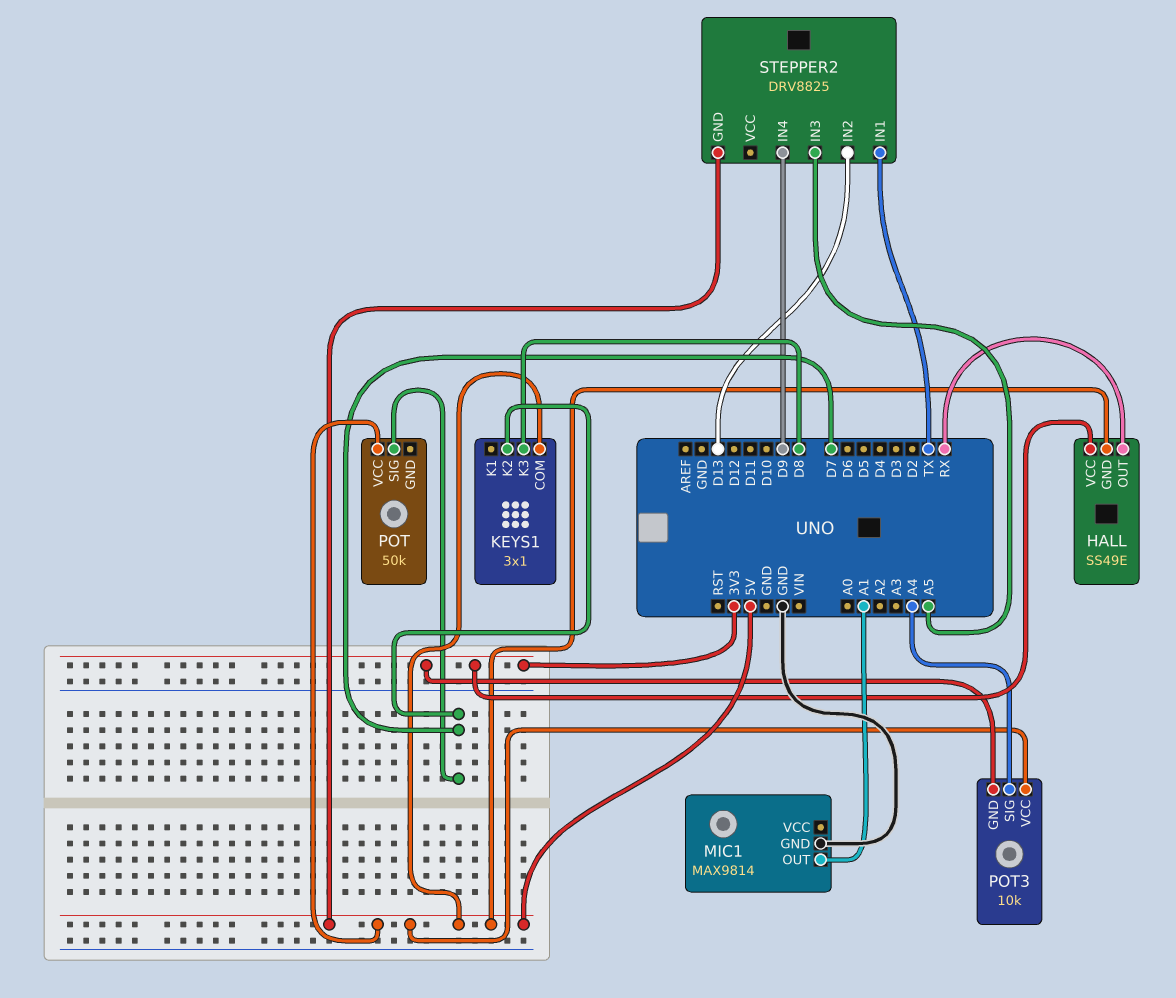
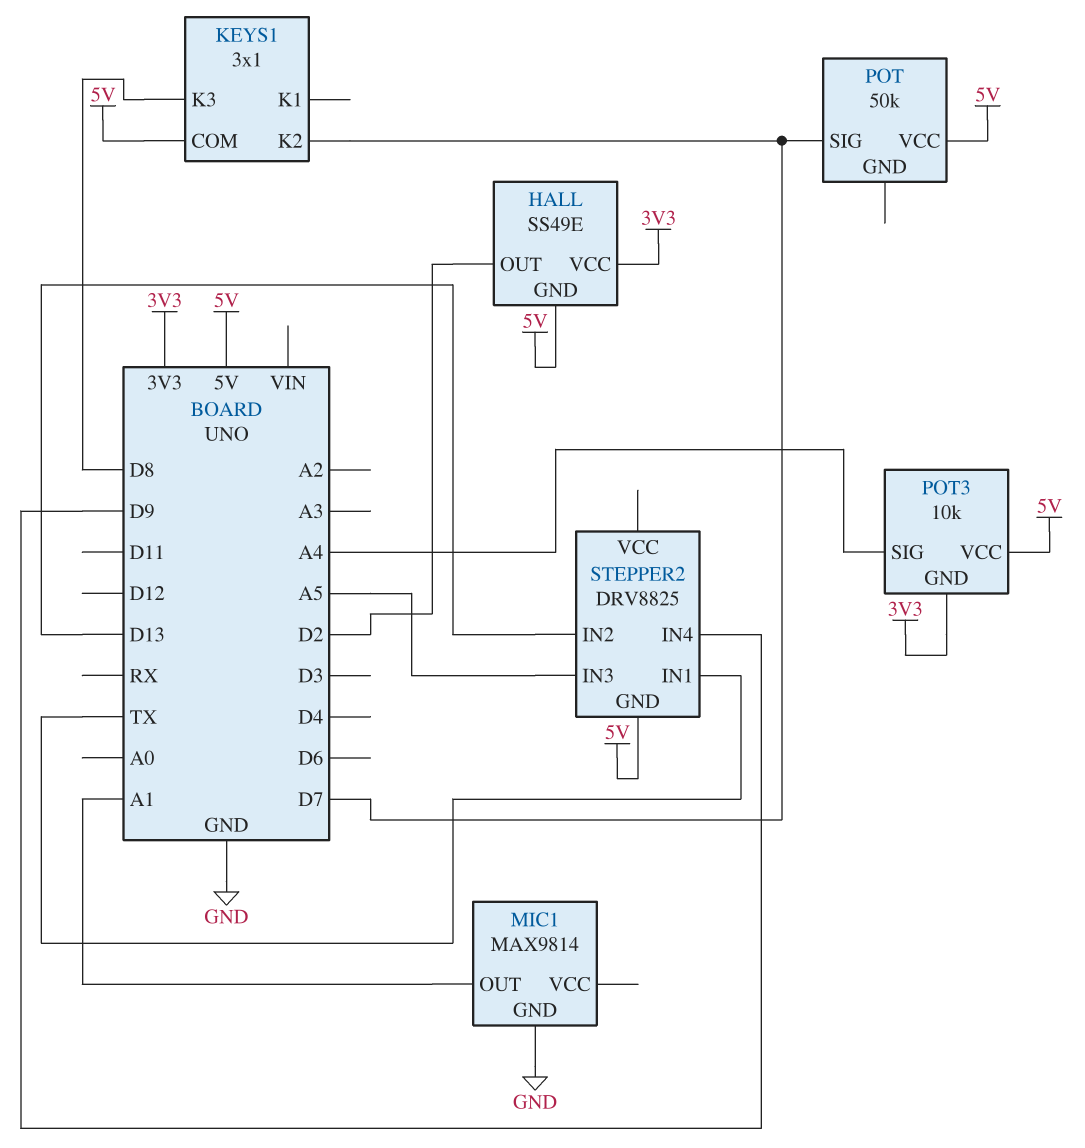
HALL pin OUT: RX -> D2

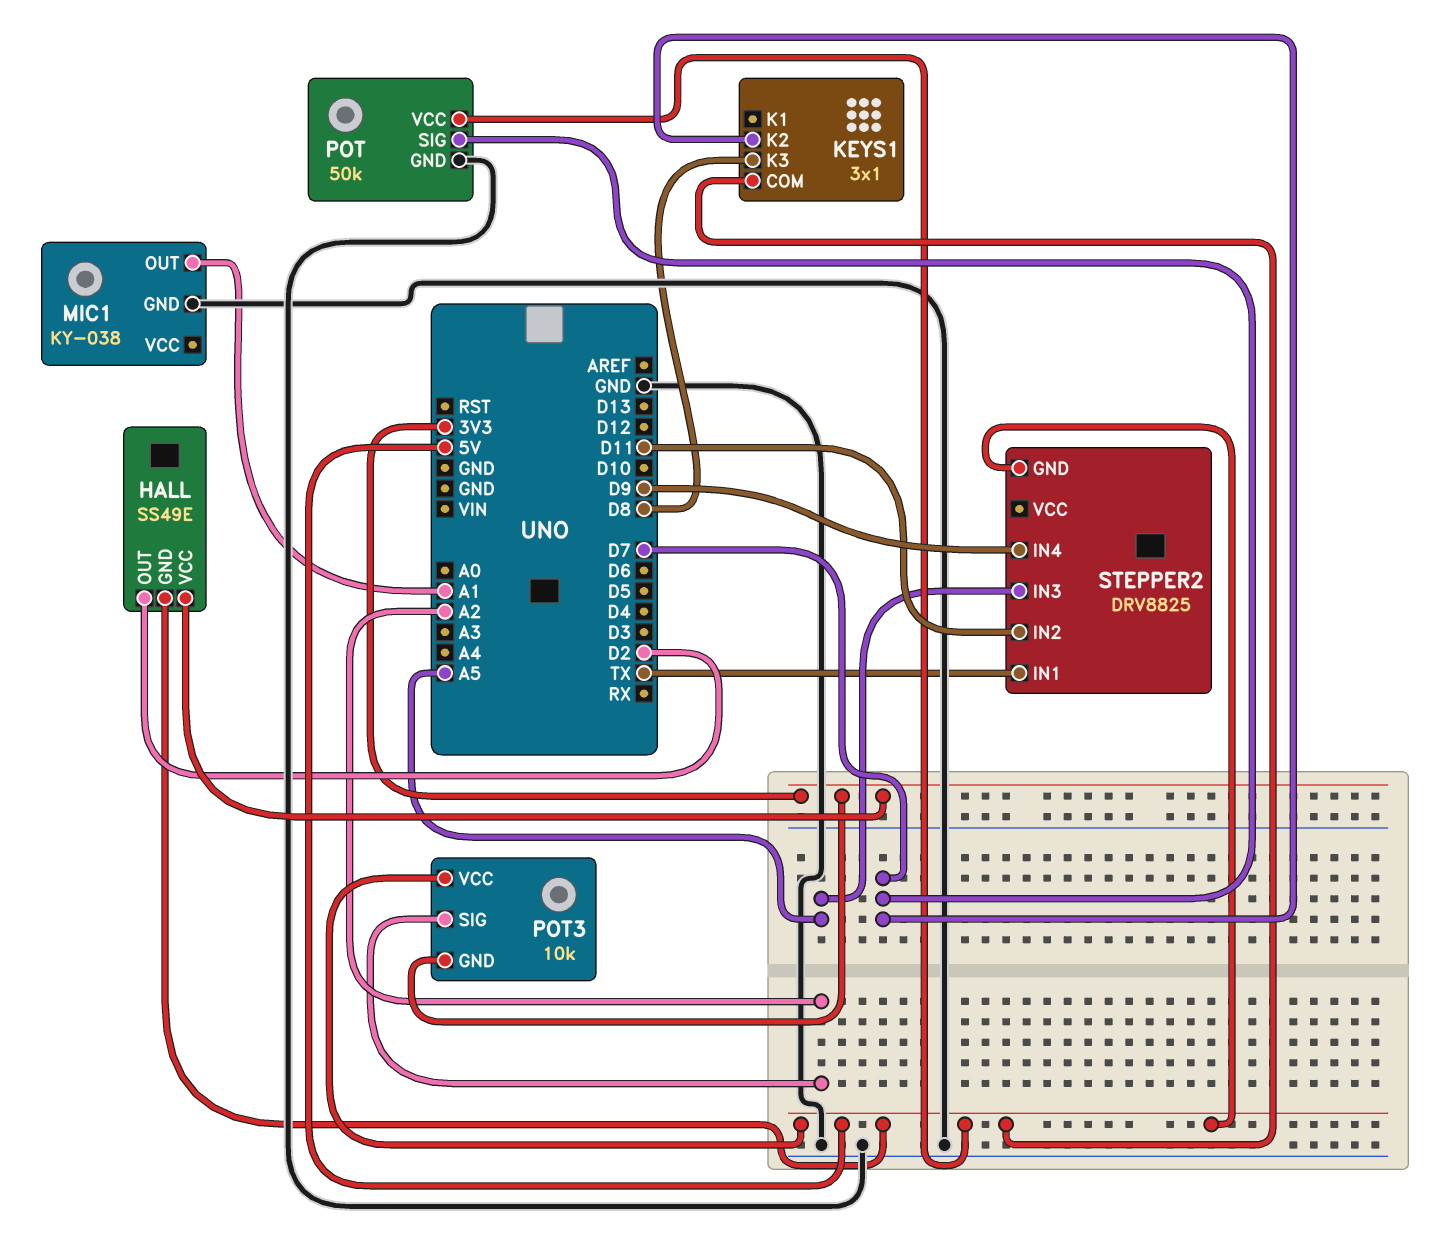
MIC1: MAX9814 -> KY-038
POT pin GND: none -> GND
POT3 pin SIG: A4 -> A2
STEPPER2 pin IN2: D13 -> D11

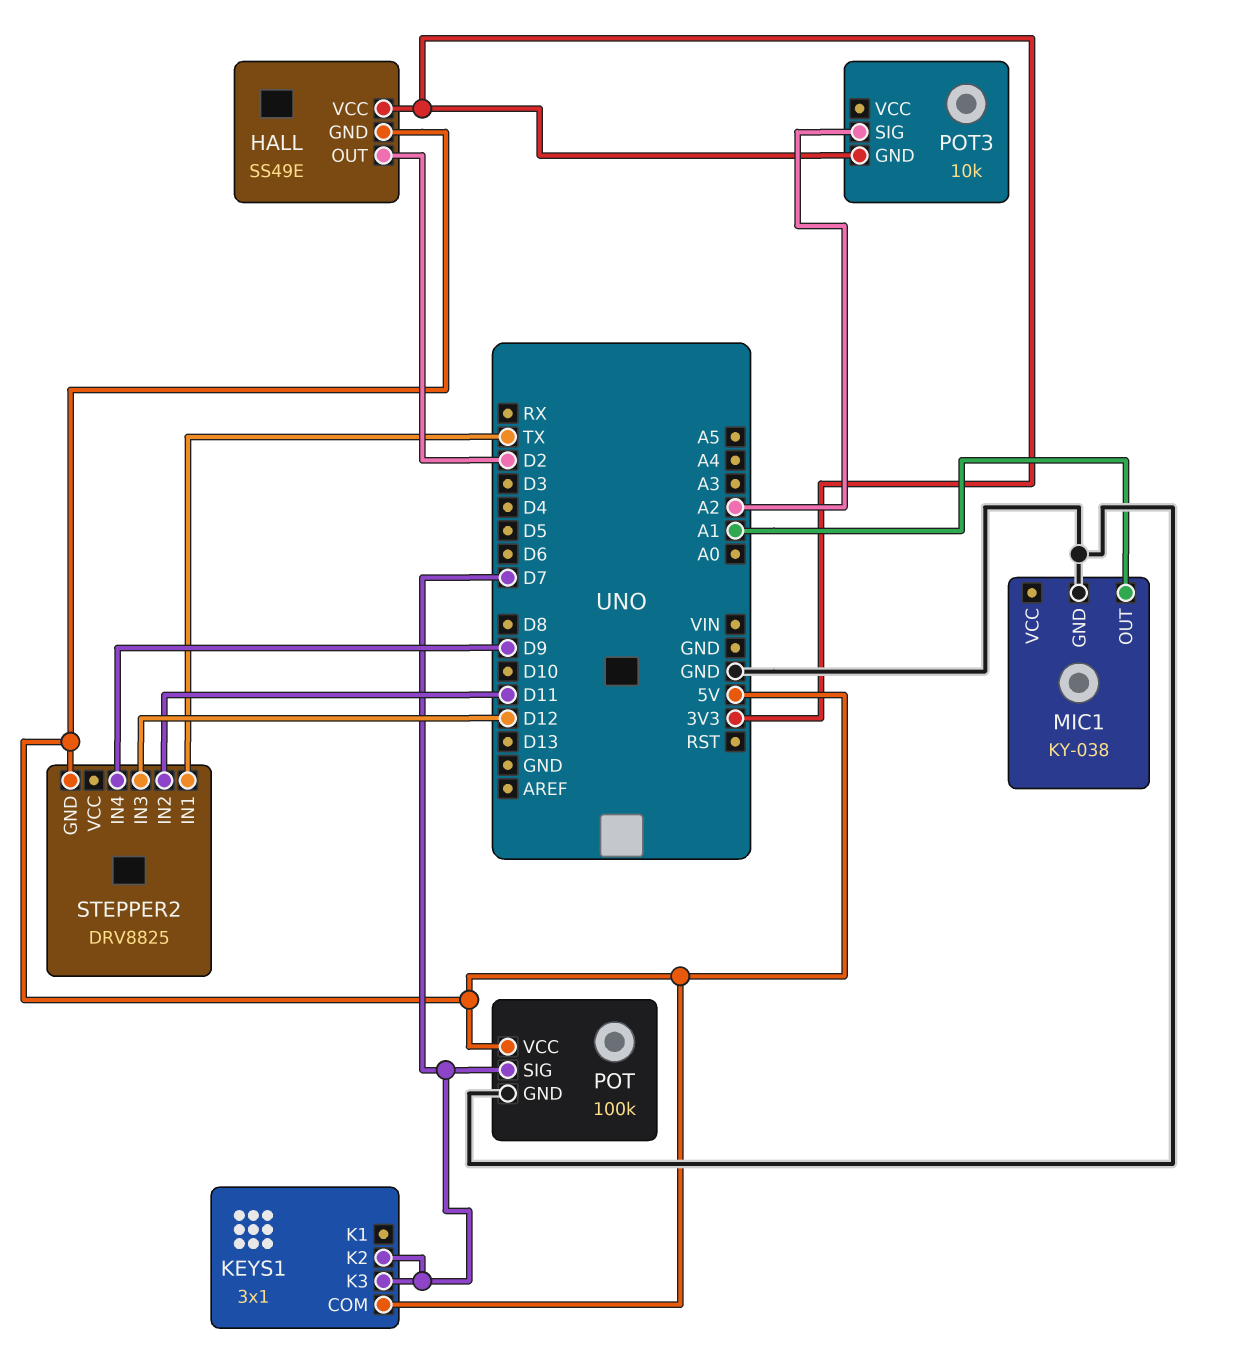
KEYS1 pin K3: D8 -> D7
POT: 50k -> 100k
POT3 pin VCC: 5V -> none
STEPPER2 pin IN3: A5 -> D12

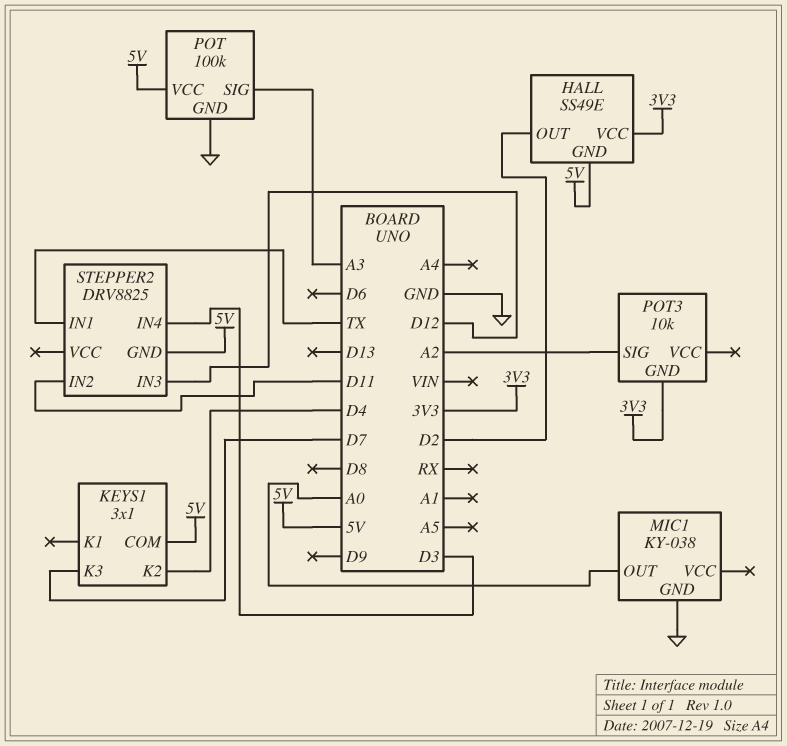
KEYS1 pin K2: D7 -> D4
MIC1 pin OUT: A1 -> A0
POT pin SIG: D7 -> A3
STEPPER2 pin IN4: D9 -> D3

